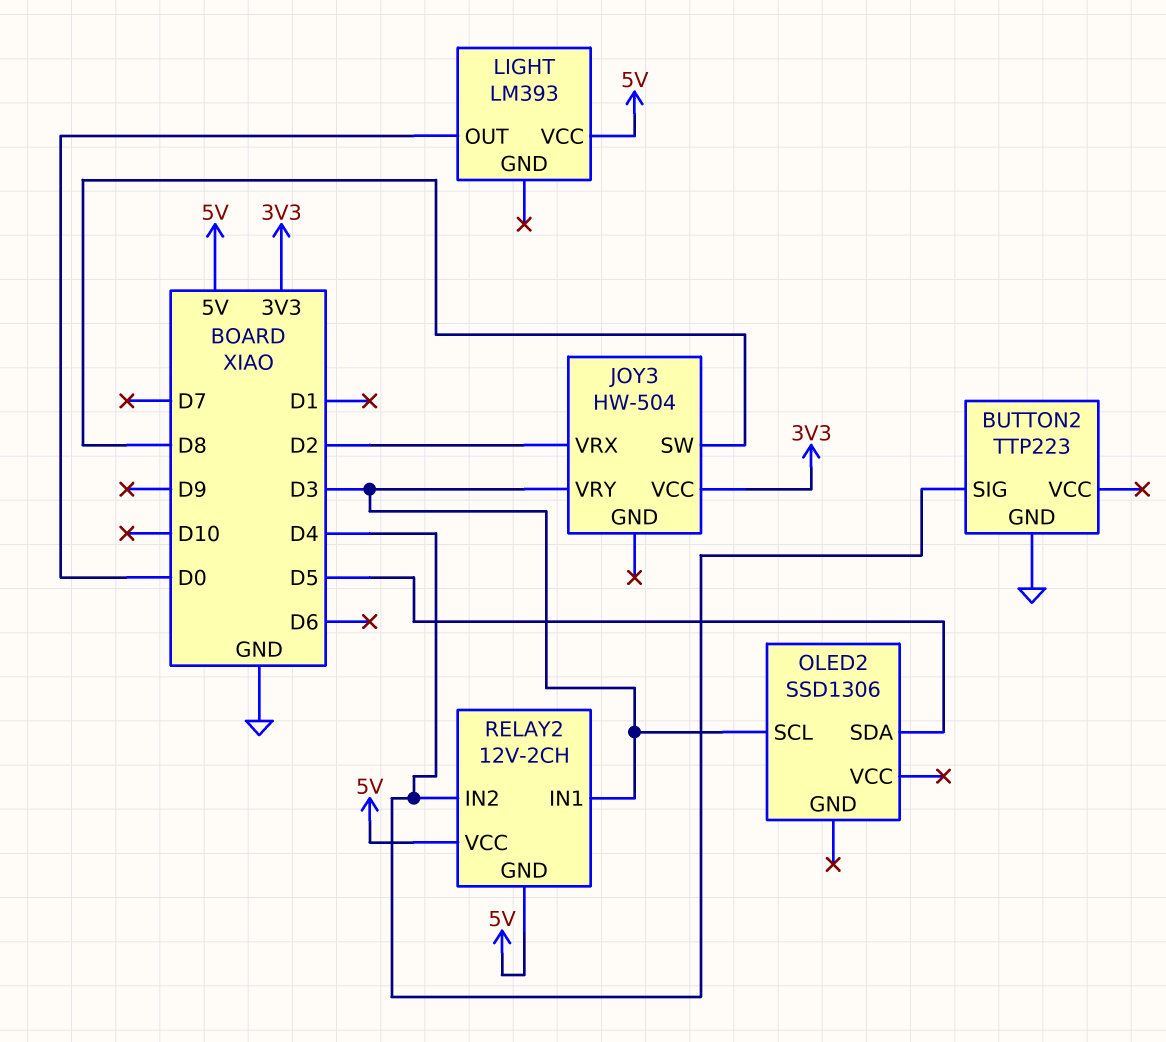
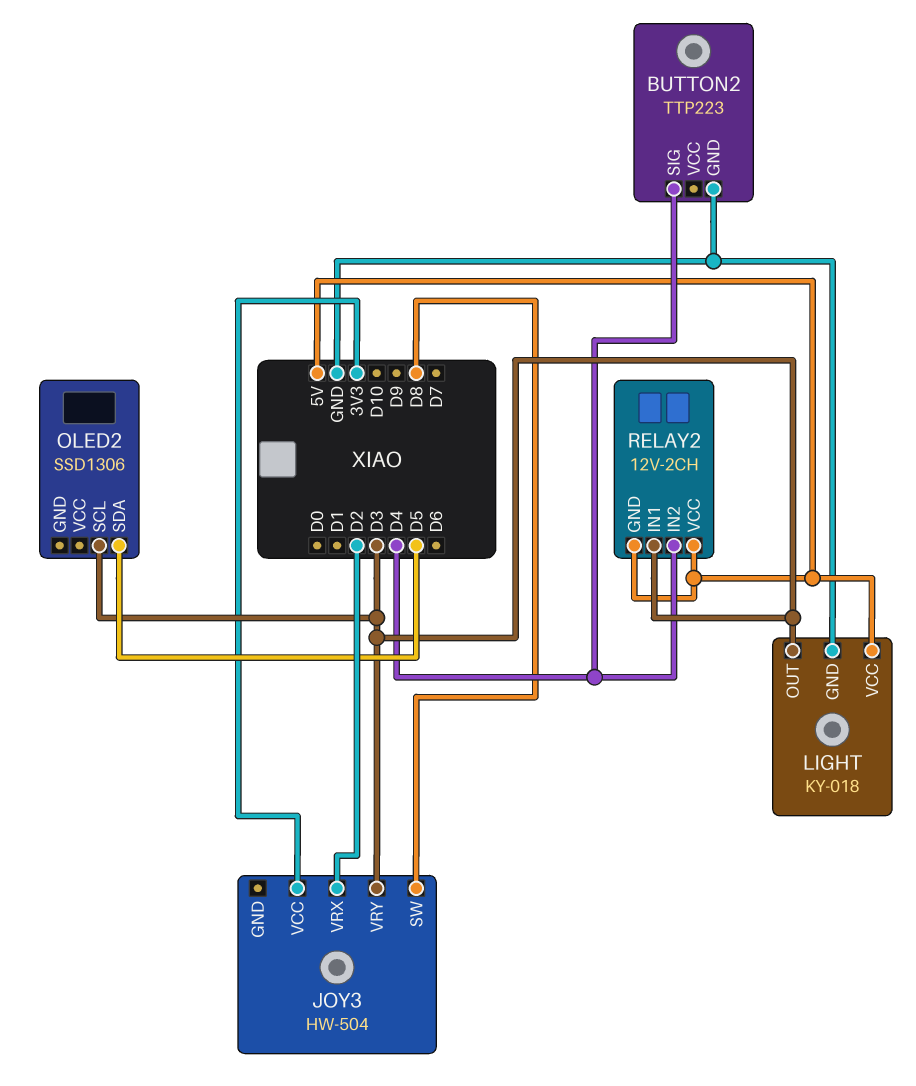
LIGHT: LM393 -> KY-018
LIGHT pin GND: none -> GND
LIGHT pin OUT: D0 -> D3

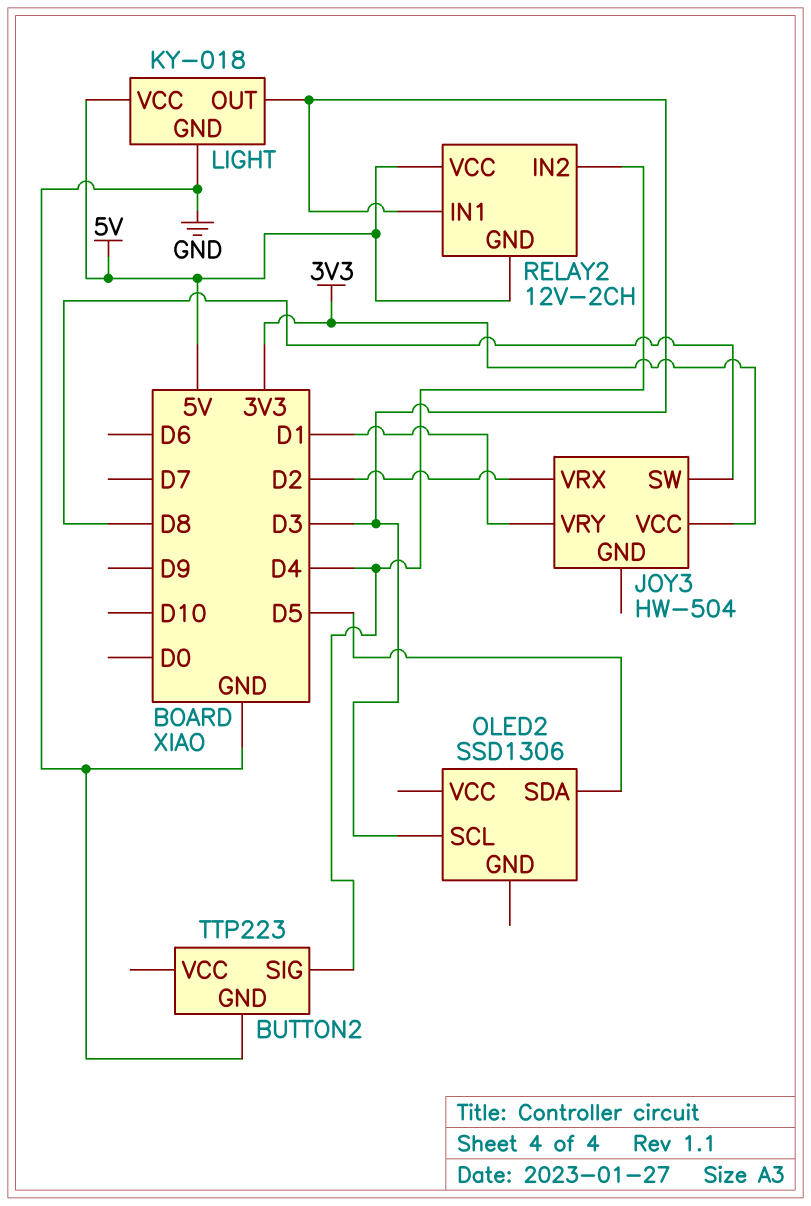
JOY3 pin VRY: D3 -> D1

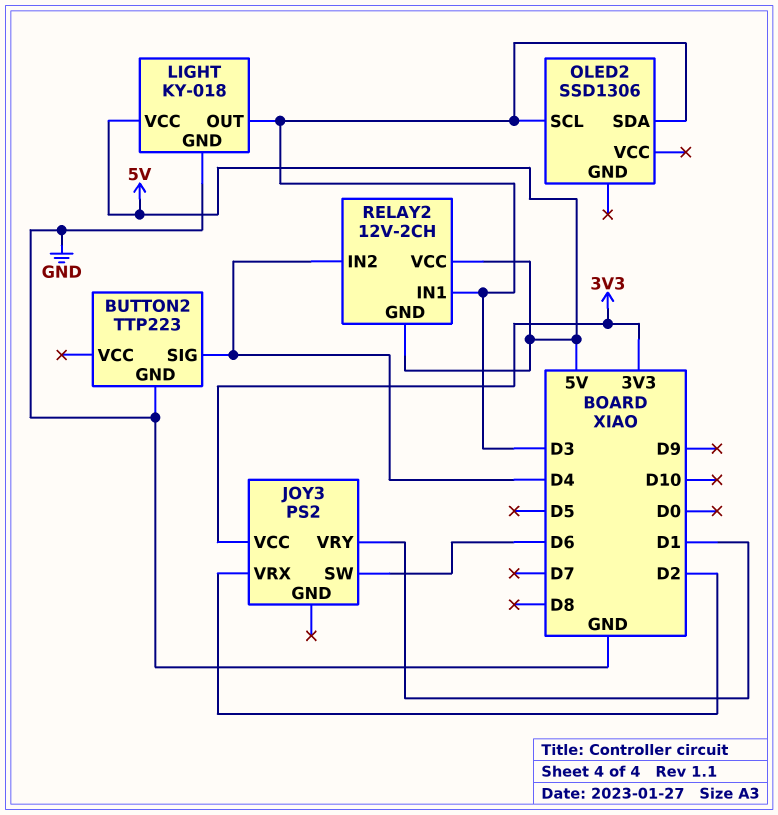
JOY3: HW-504 -> PS2
JOY3 pin SW: D8 -> D6
OLED2 pin SDA: D5 -> D3

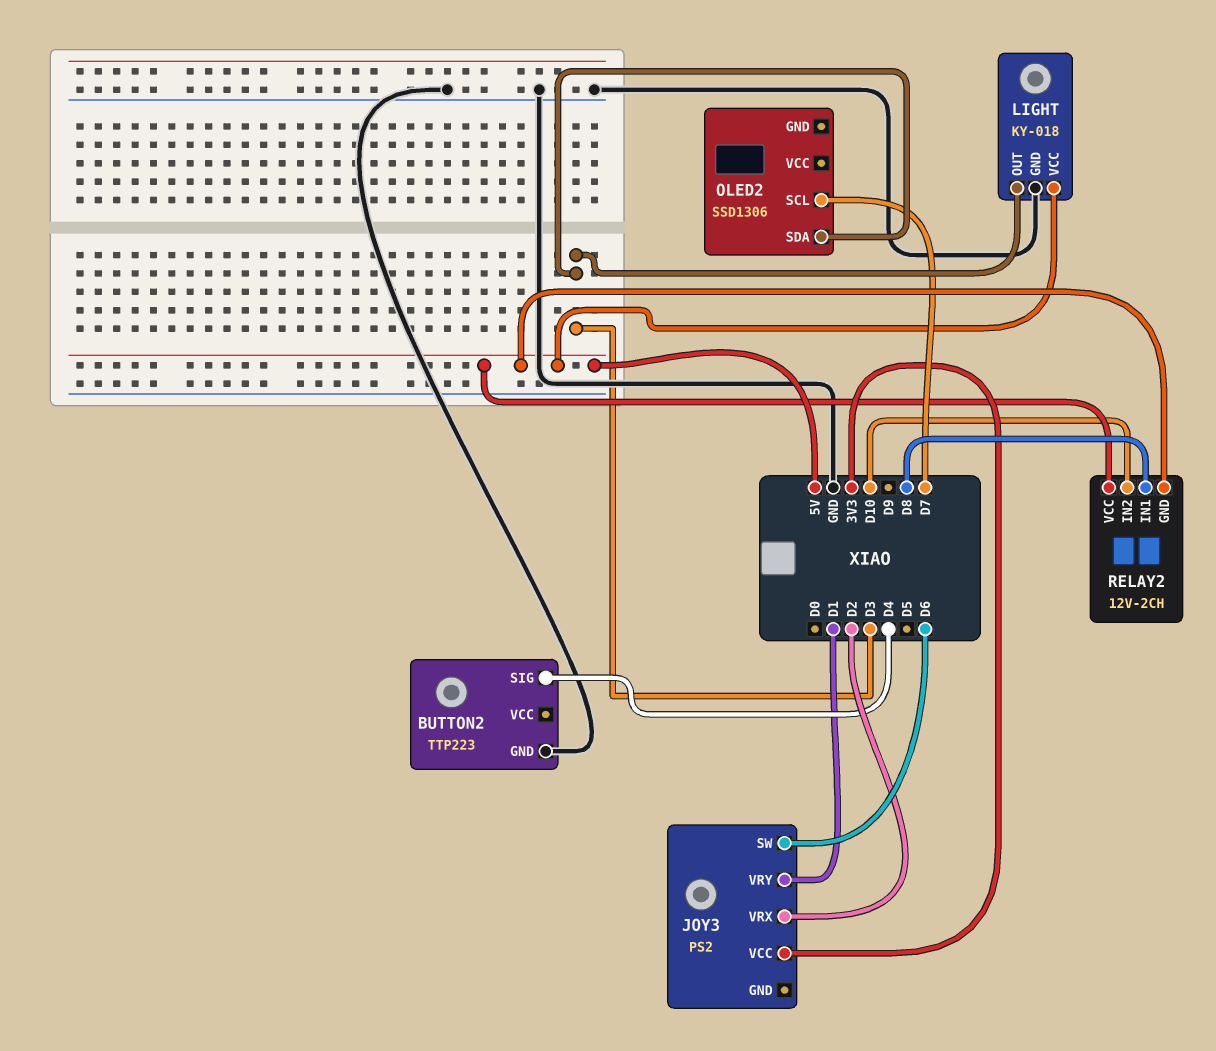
OLED2 pin SCL: D3 -> D7
RELAY2 pin IN1: D3 -> D8
RELAY2 pin IN2: D4 -> D10

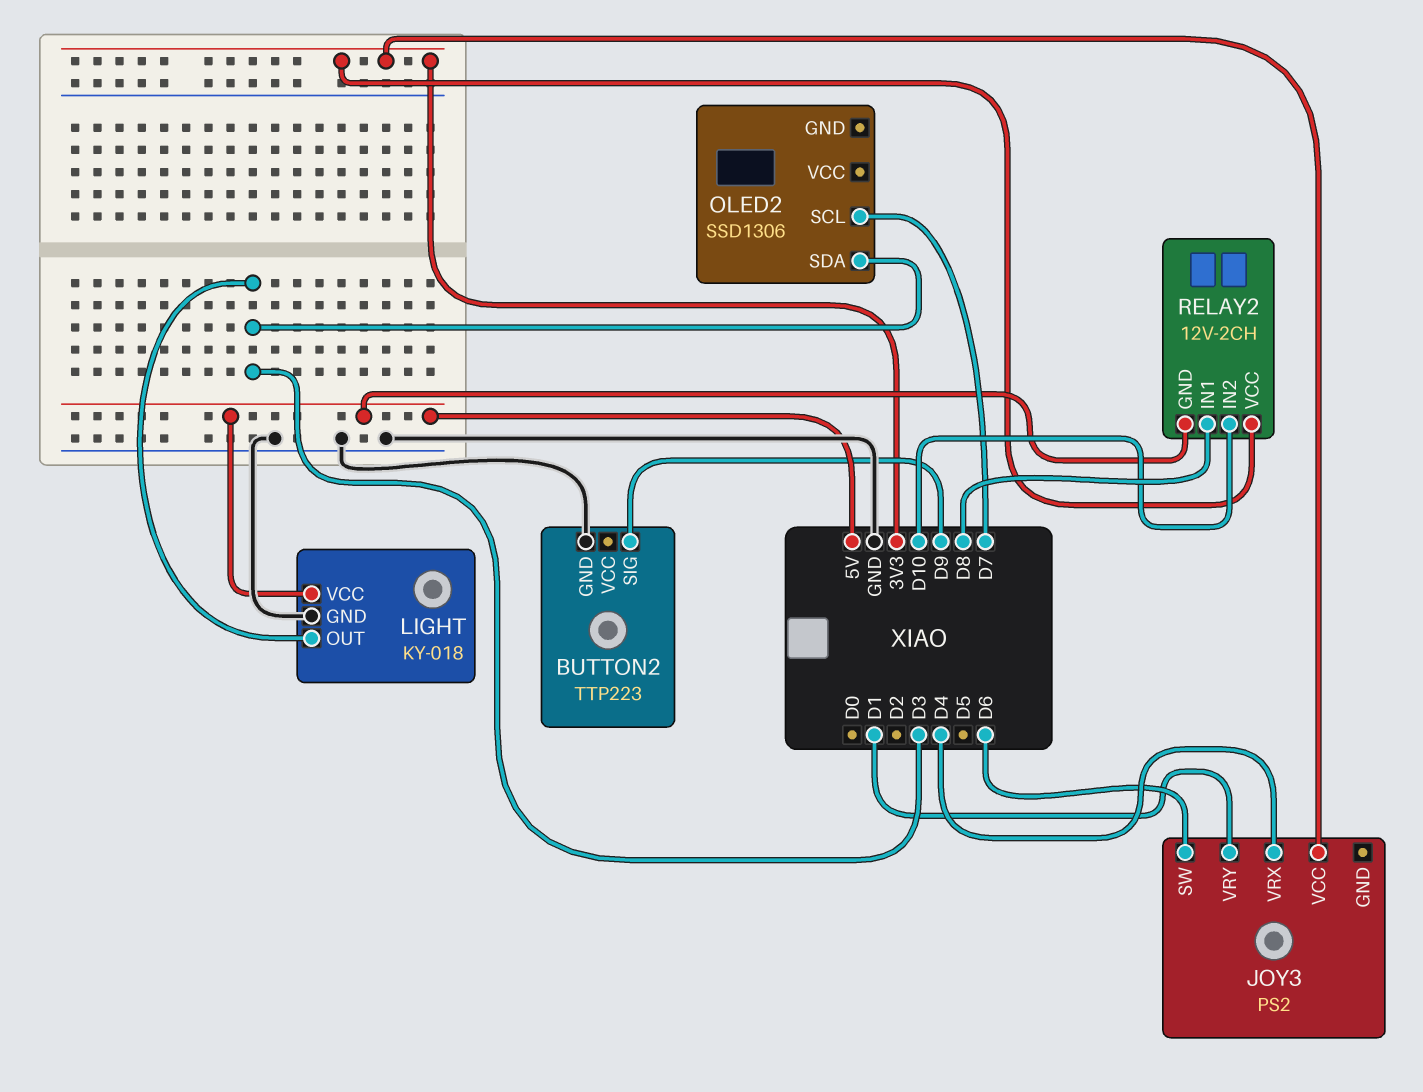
BUTTON2 pin SIG: D4 -> D9
JOY3 pin VRX: D2 -> D4
RELAY2 pin VCC: 5V -> 3V3

